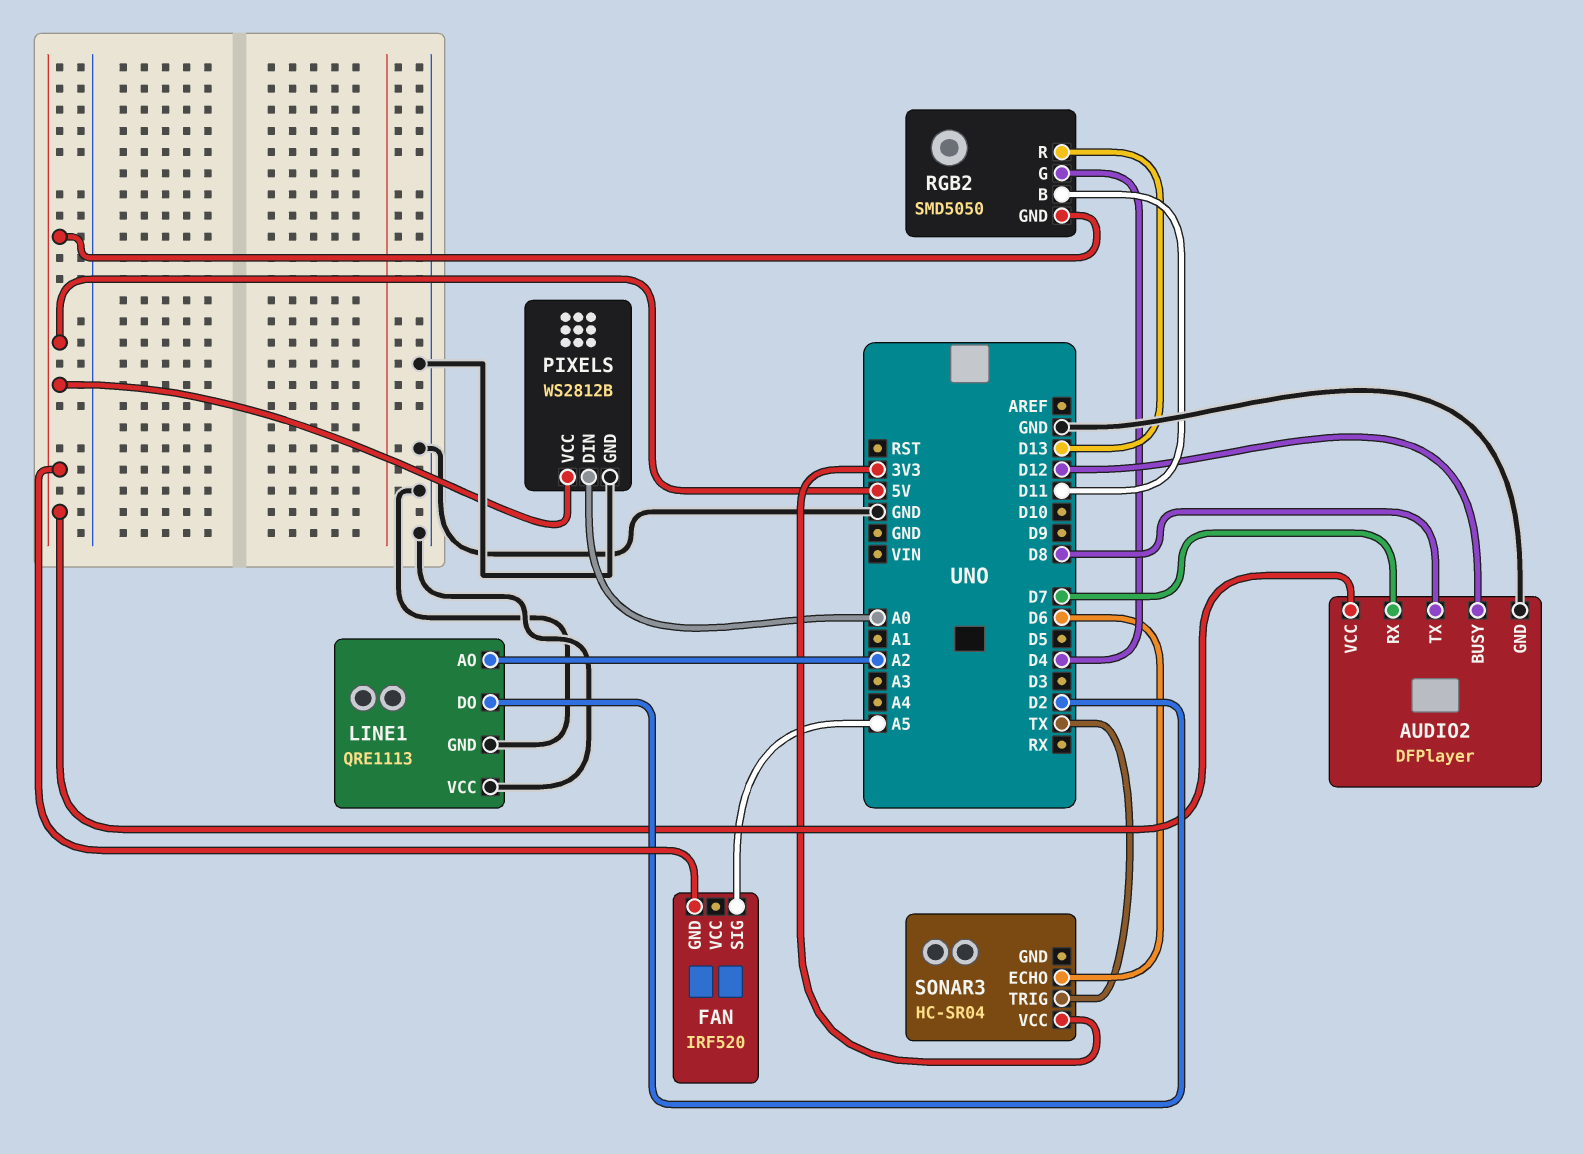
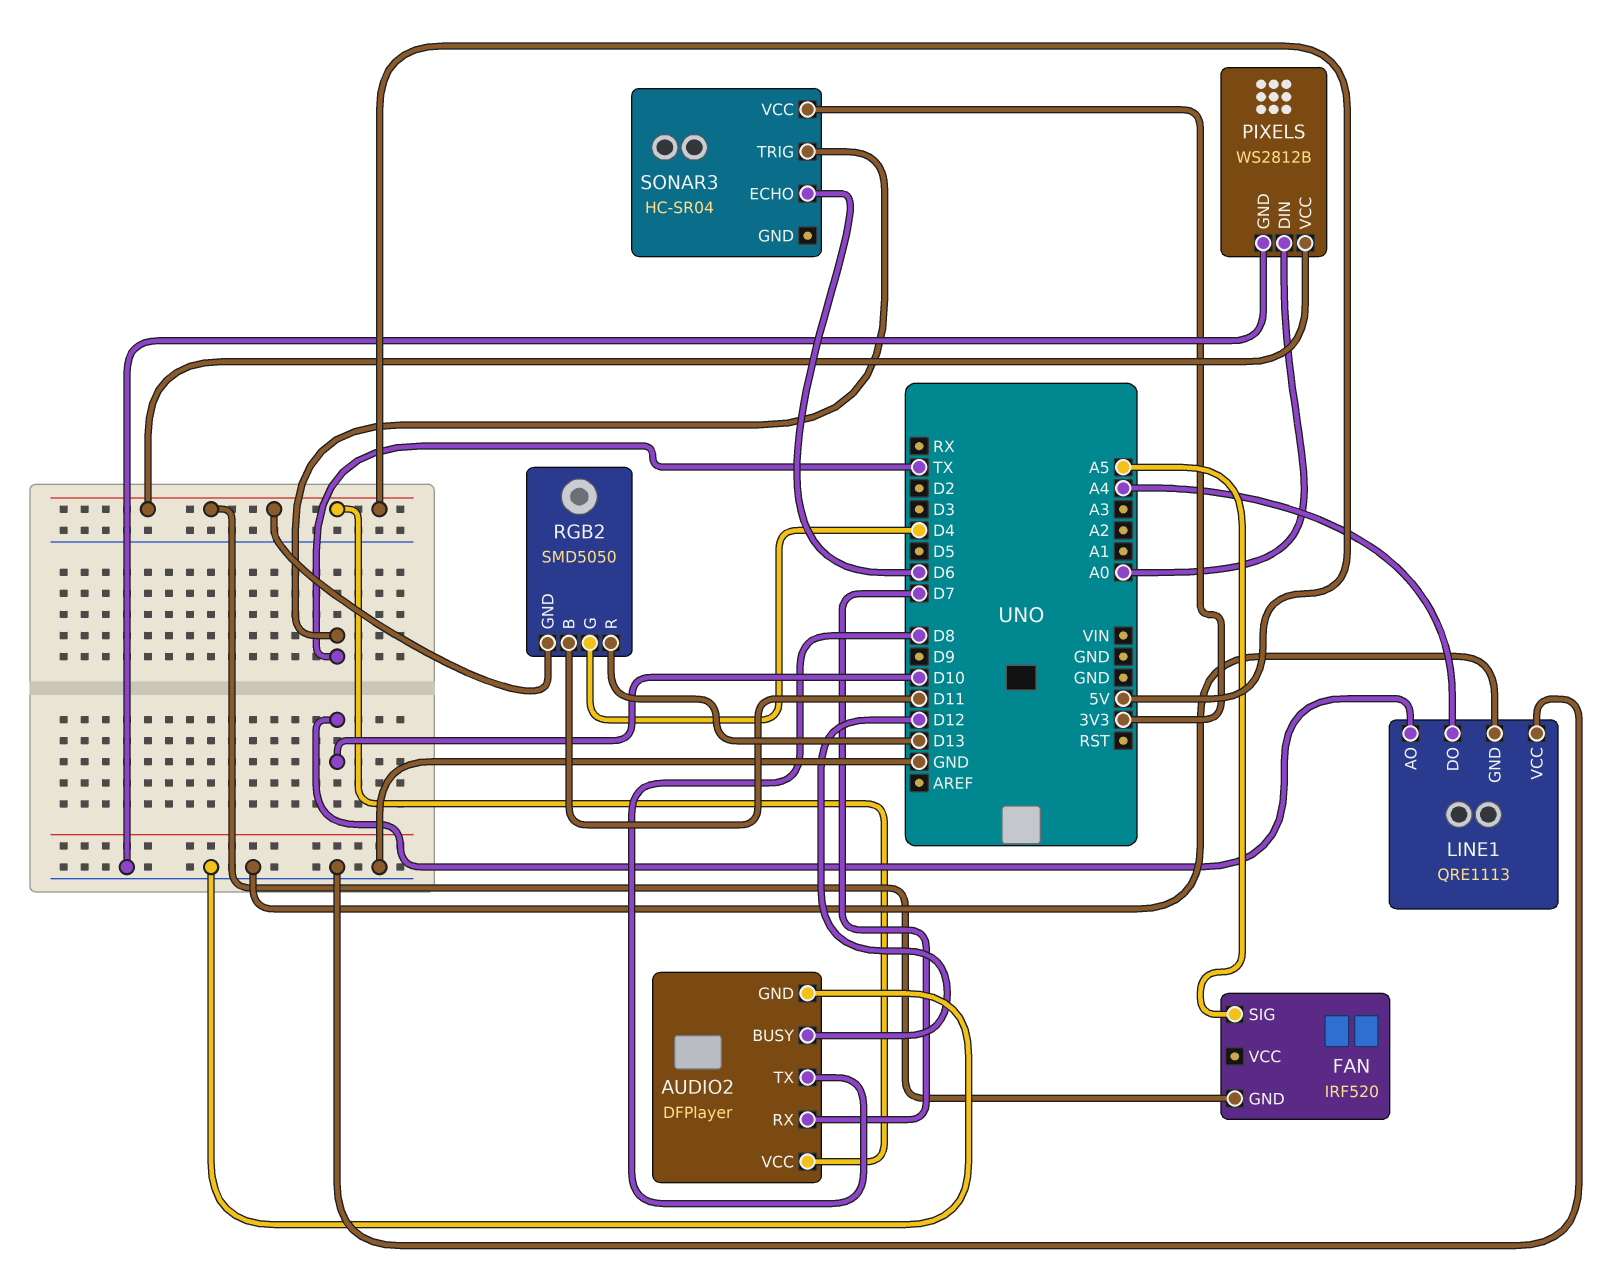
LINE1 pin AO: A2 -> D10
LINE1 pin DO: D2 -> A4

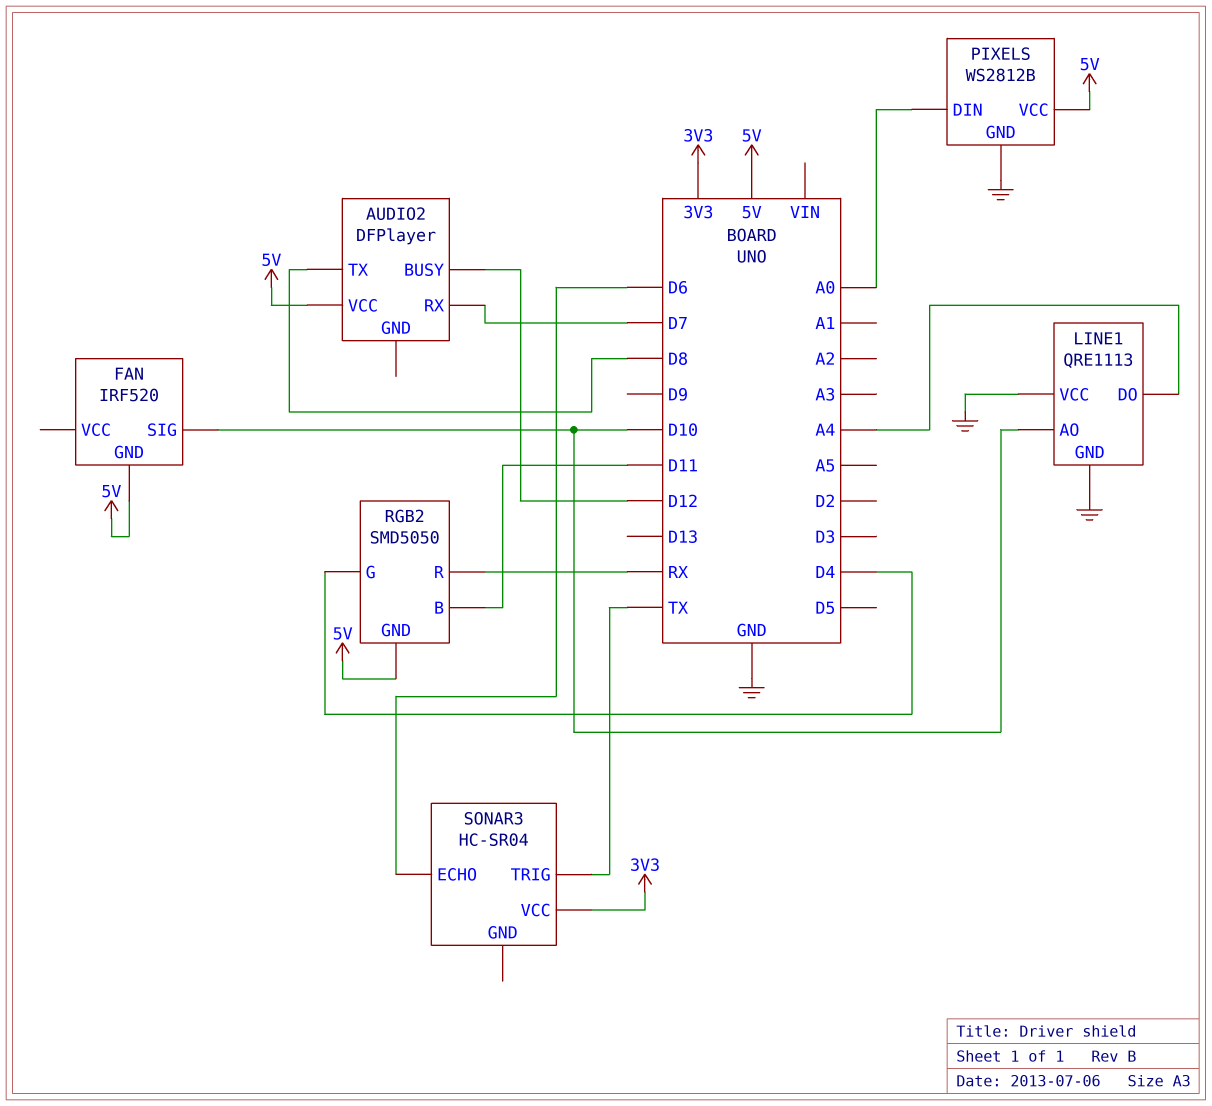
AUDIO2 pin GND: GND -> none
FAN pin SIG: A5 -> D10
RGB2 pin R: D13 -> RX

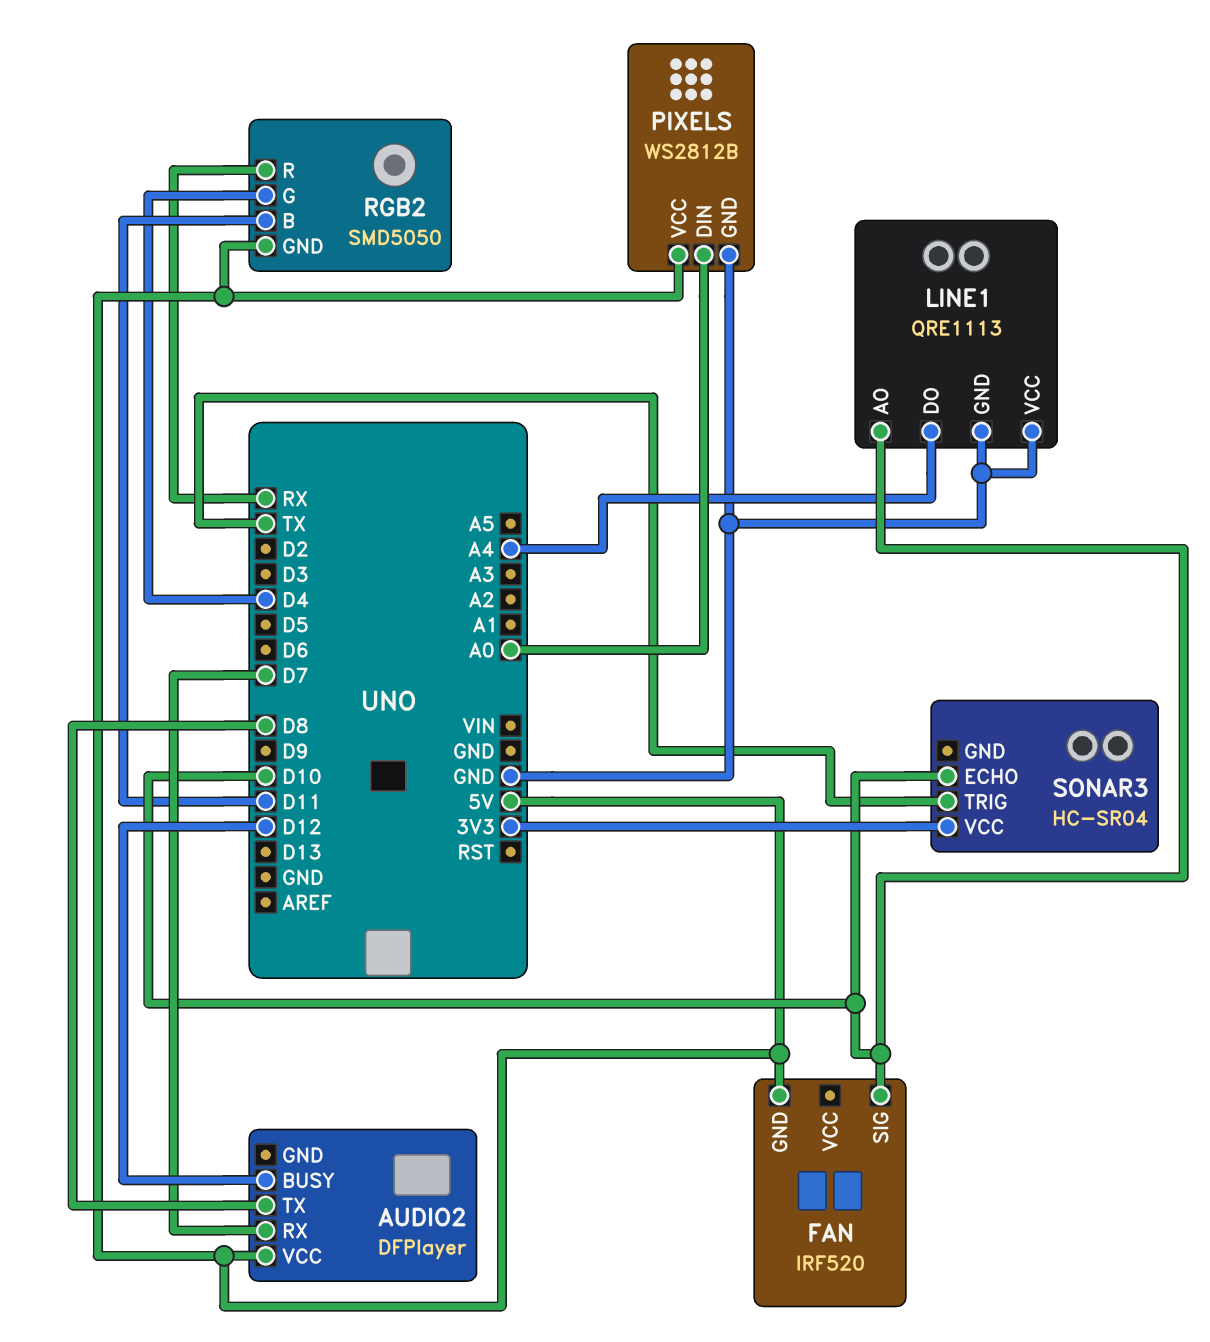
SONAR3 pin ECHO: D6 -> D10

